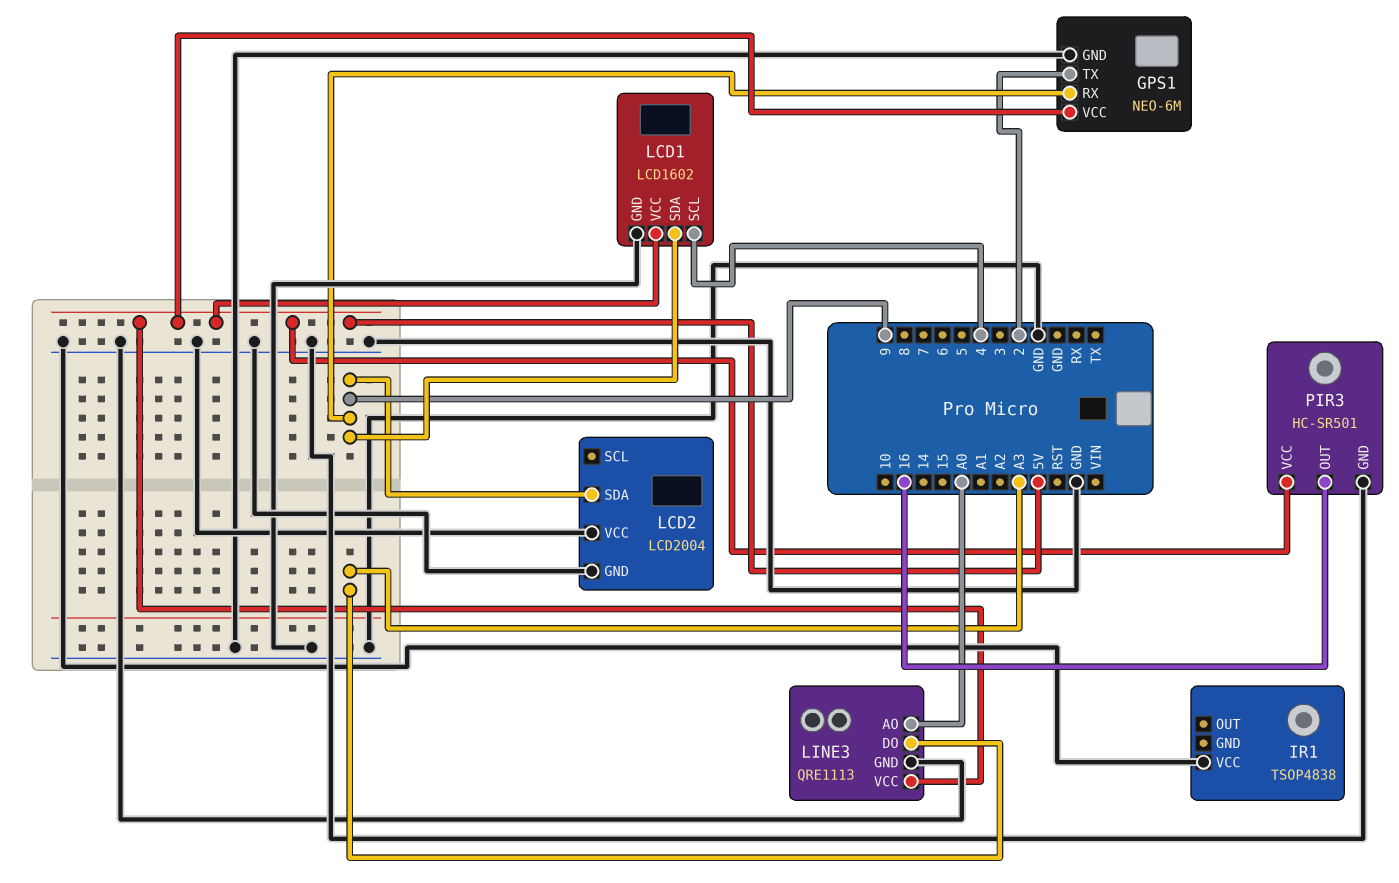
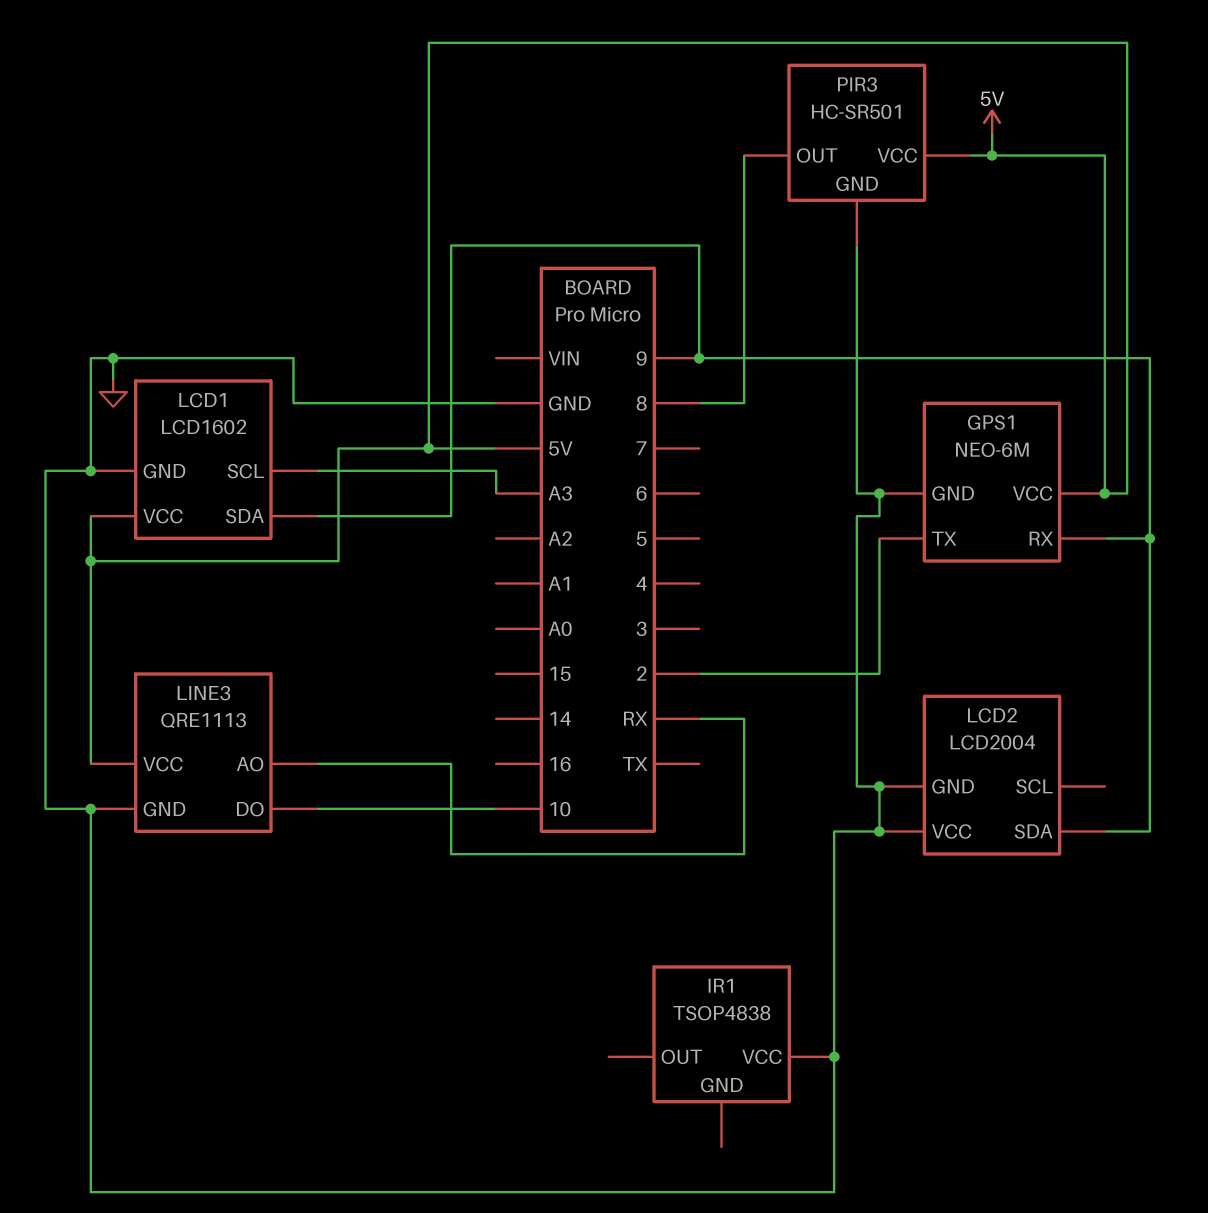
LCD1 pin SCL: 4 -> A3
LINE3 pin AO: A0 -> RX
LINE3 pin DO: A3 -> 10
PIR3 pin OUT: 16 -> 8

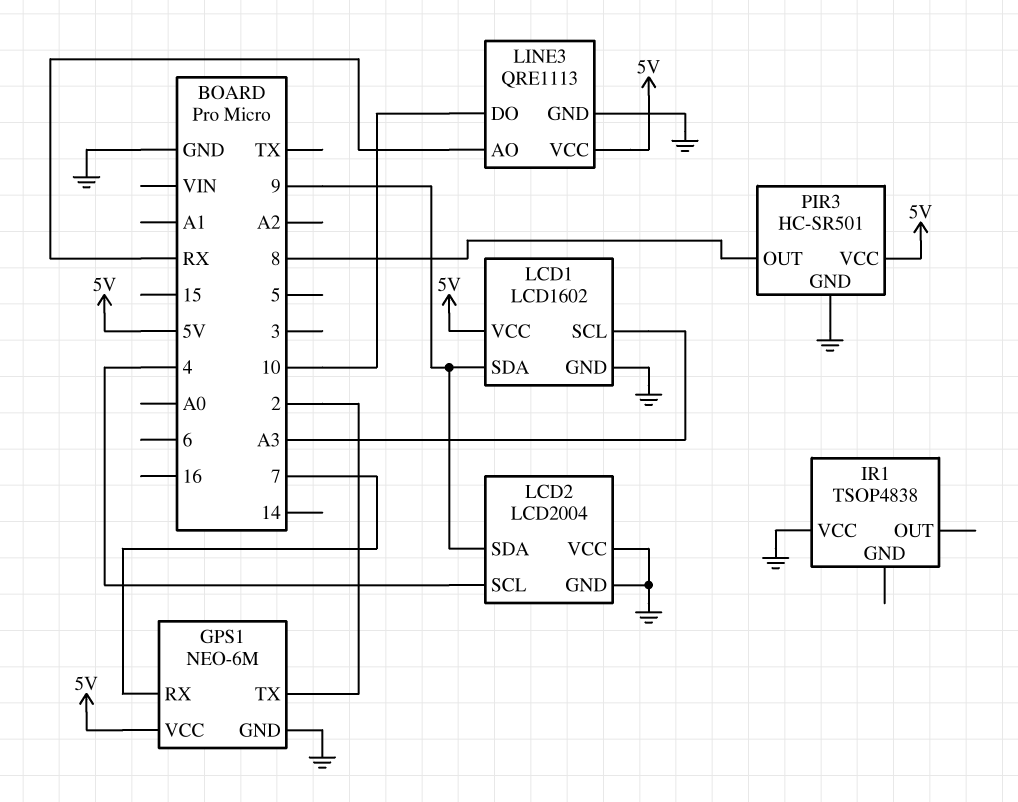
GPS1 pin RX: 9 -> 7
LCD2 pin SCL: none -> 4

